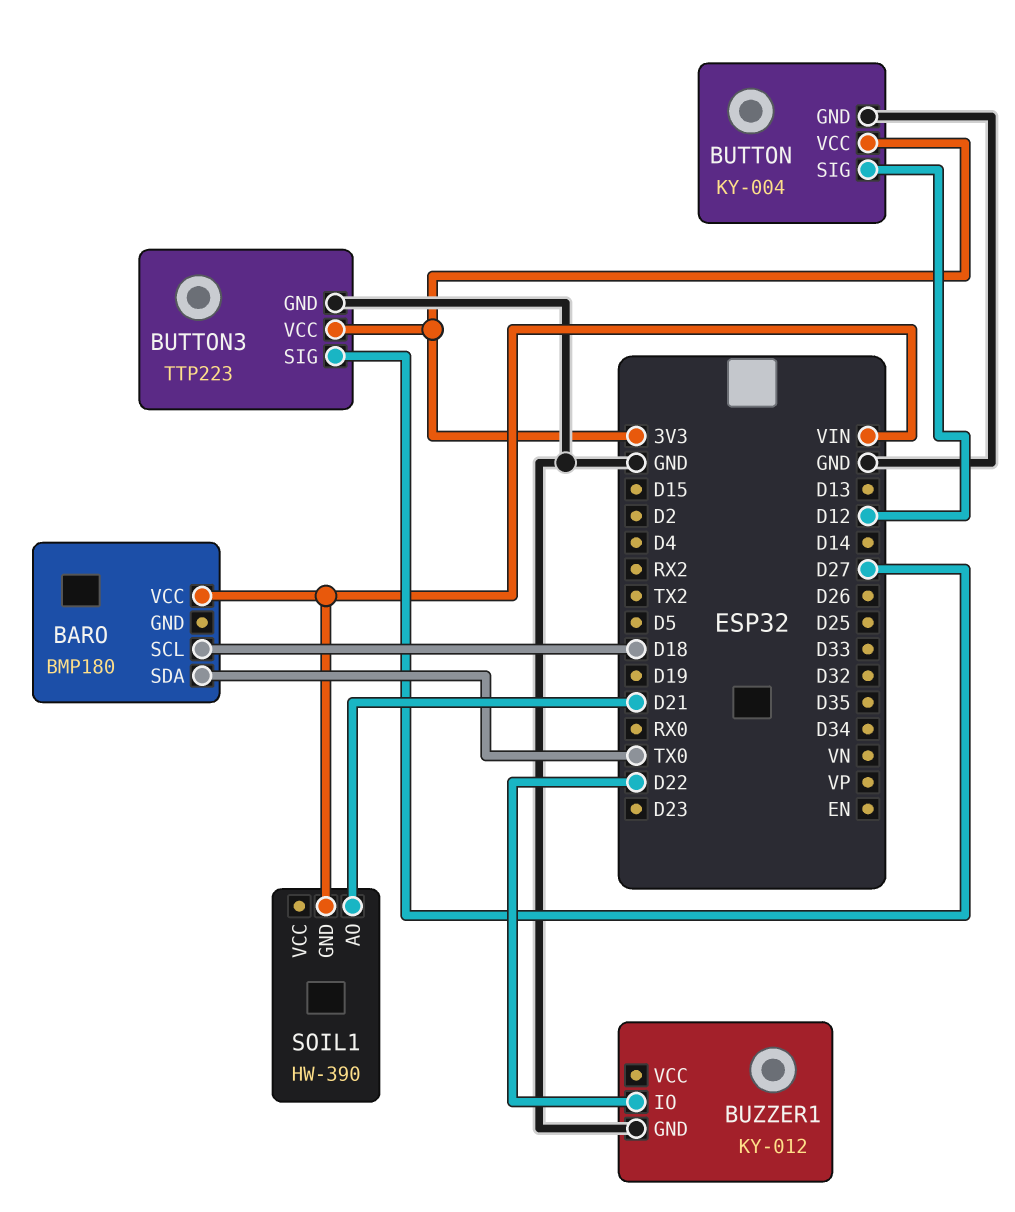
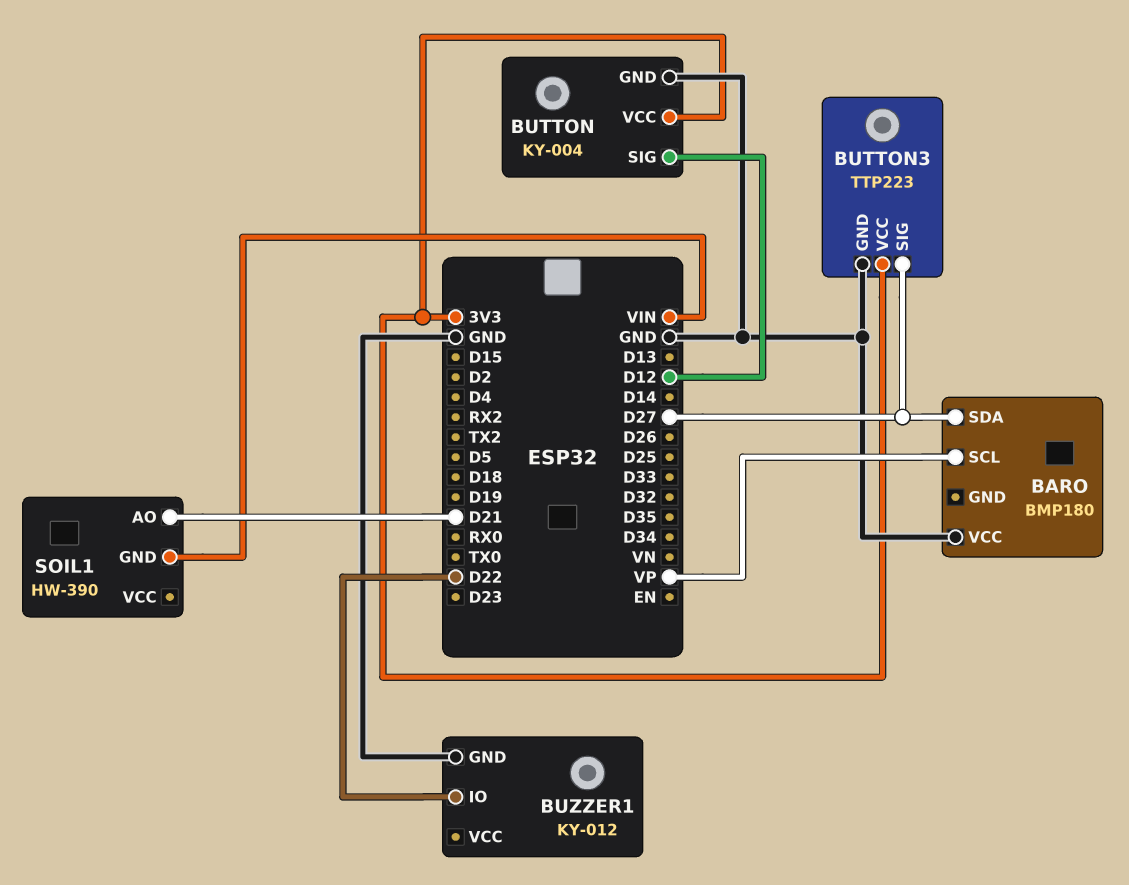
BARO pin SCL: D18 -> VP
BARO pin SDA: TX0 -> D27
BARO pin VCC: VIN -> GND

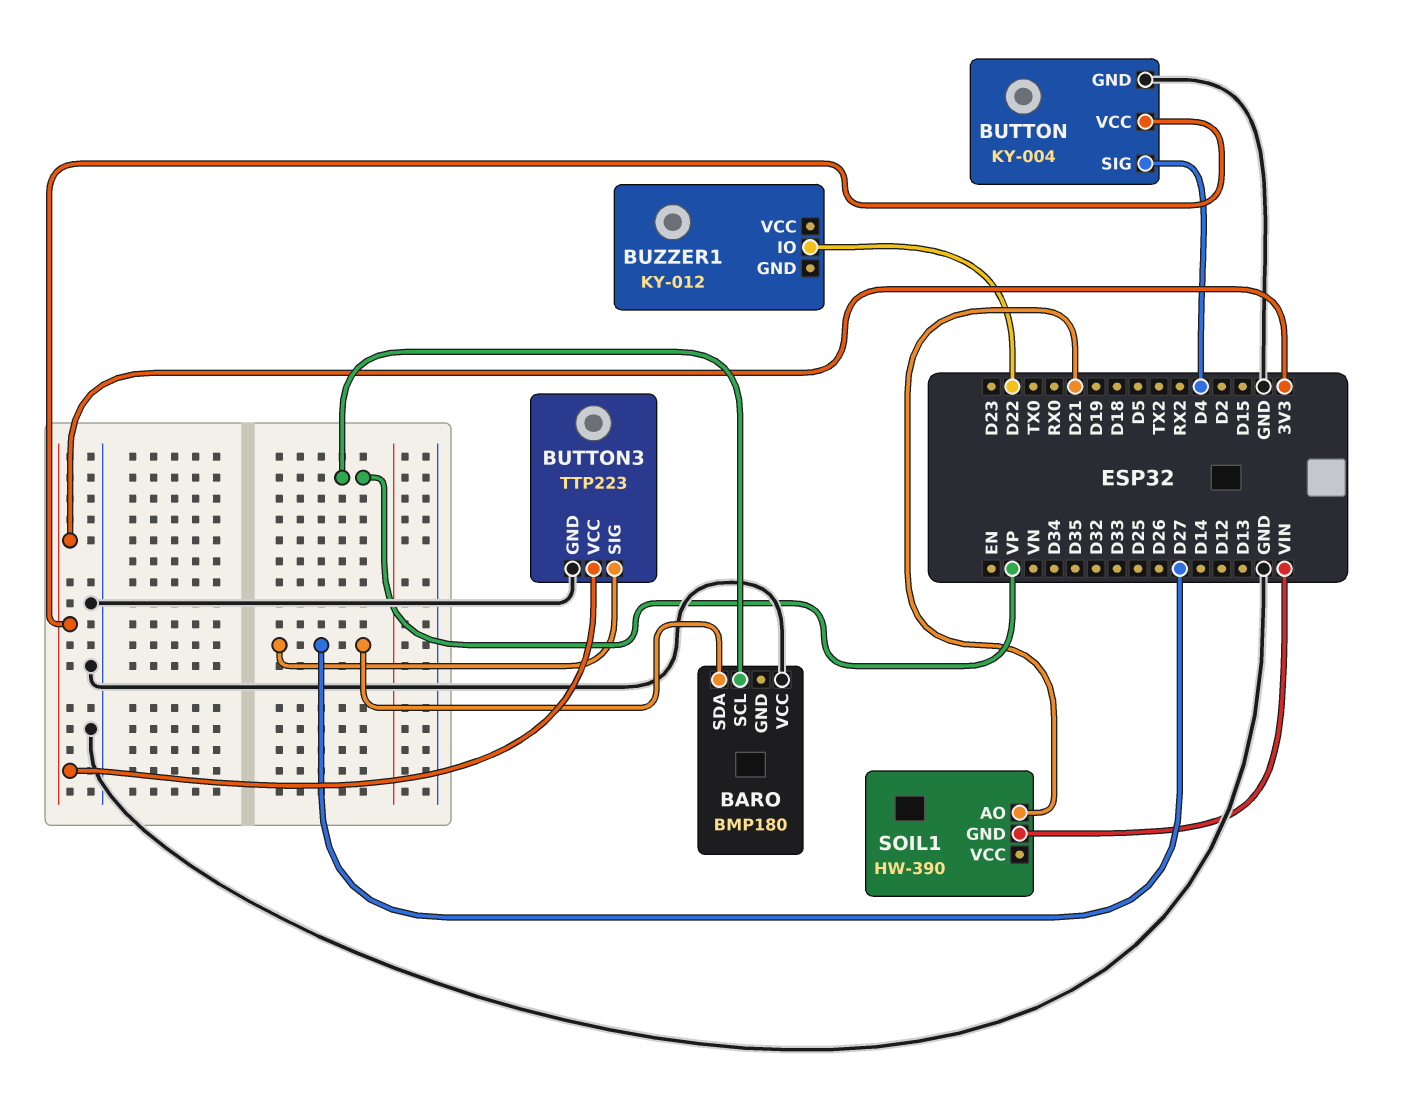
BUTTON pin SIG: D12 -> D4
BUZZER1 pin GND: GND -> none

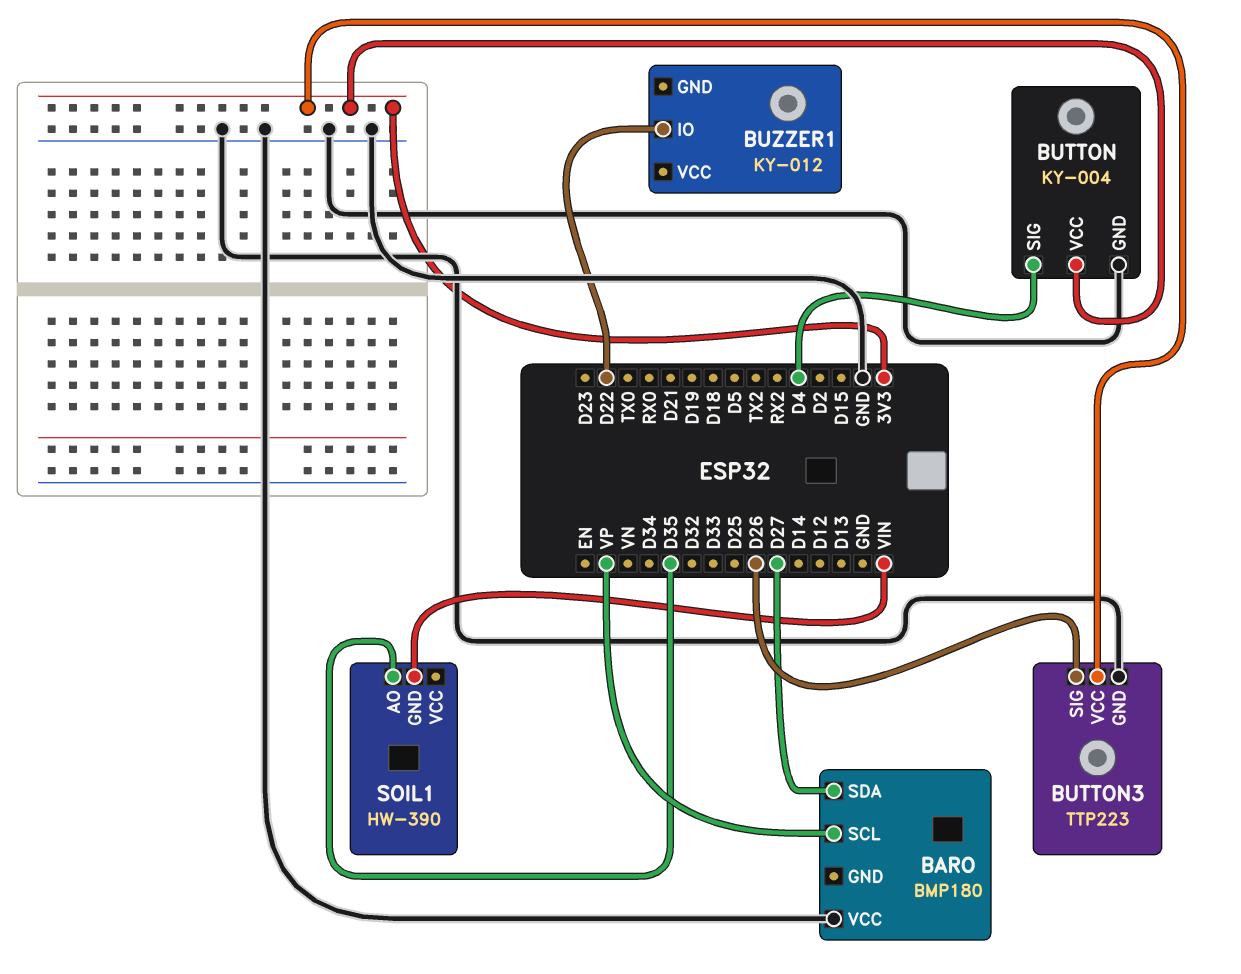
BUTTON3 pin SIG: D27 -> D26
SOIL1 pin AO: D21 -> D35

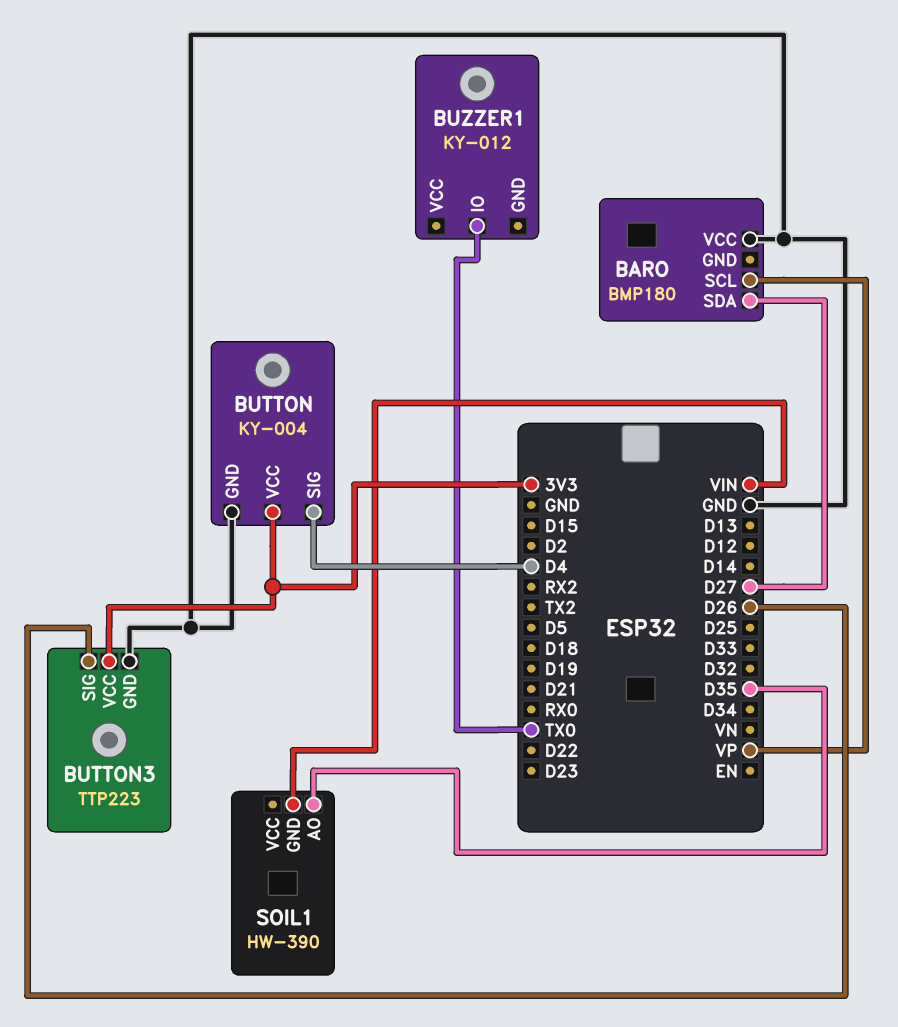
BUZZER1 pin IO: D22 -> TX0

